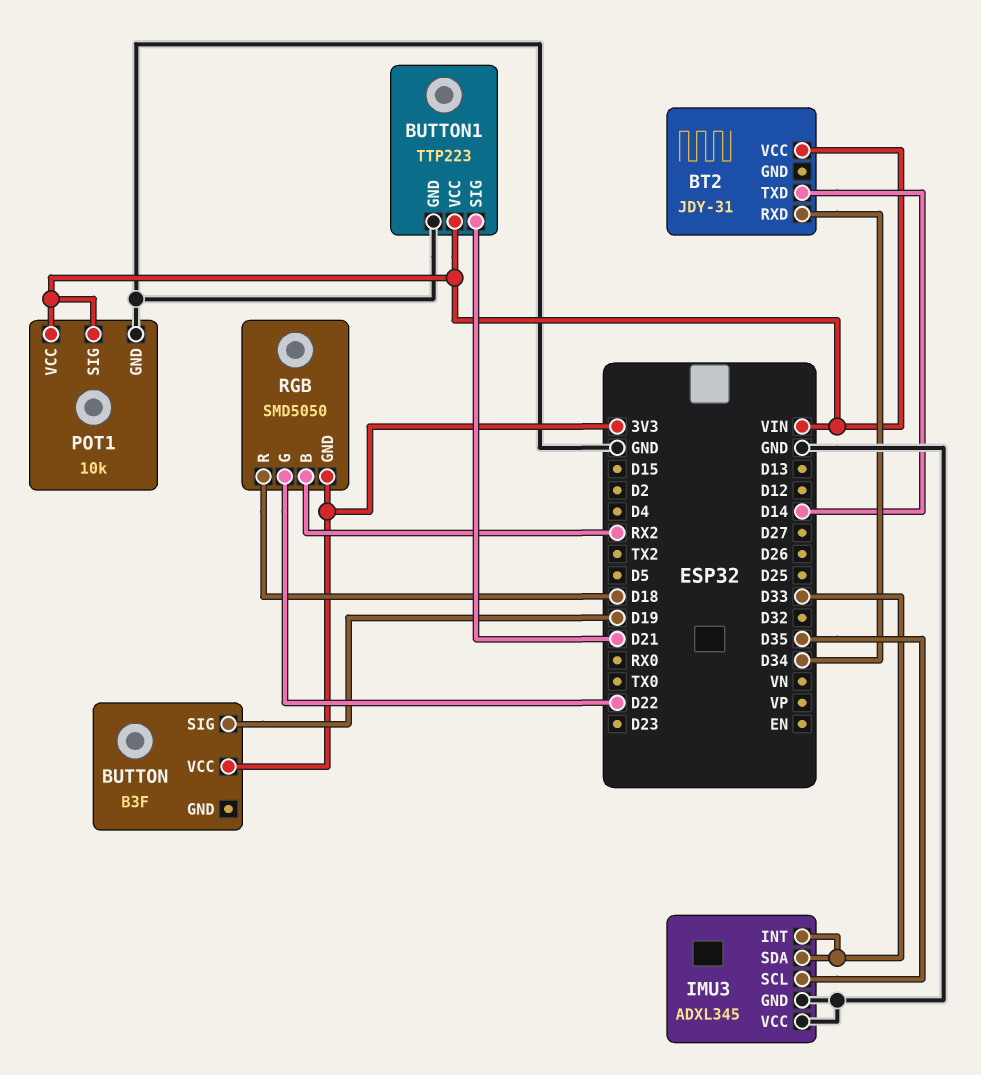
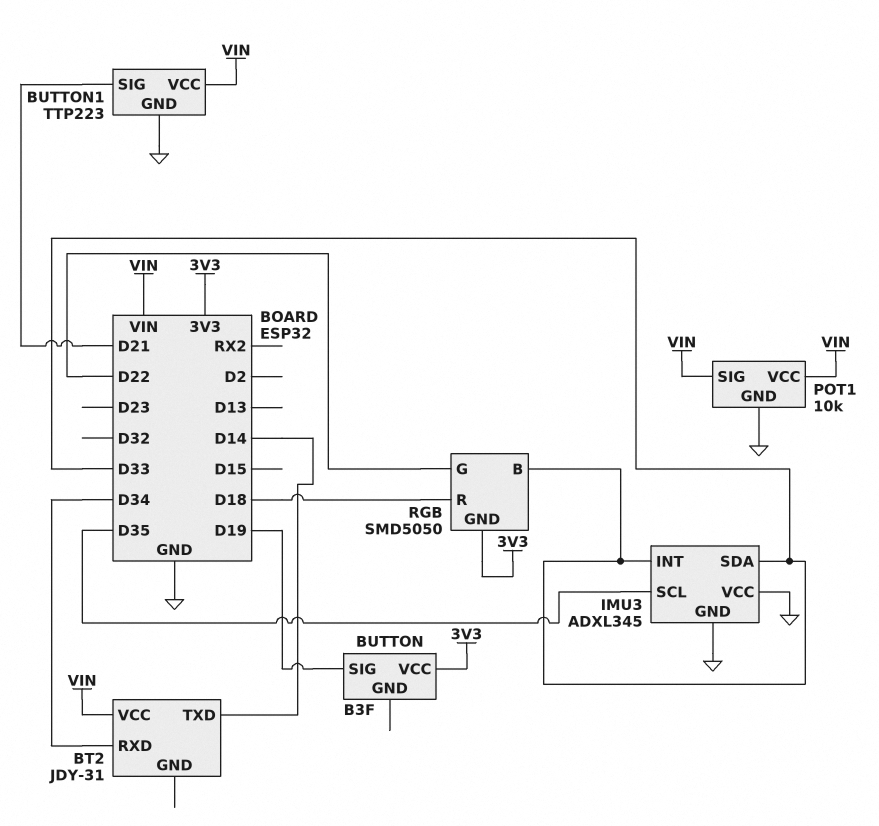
RGB pin B: RX2 -> D33

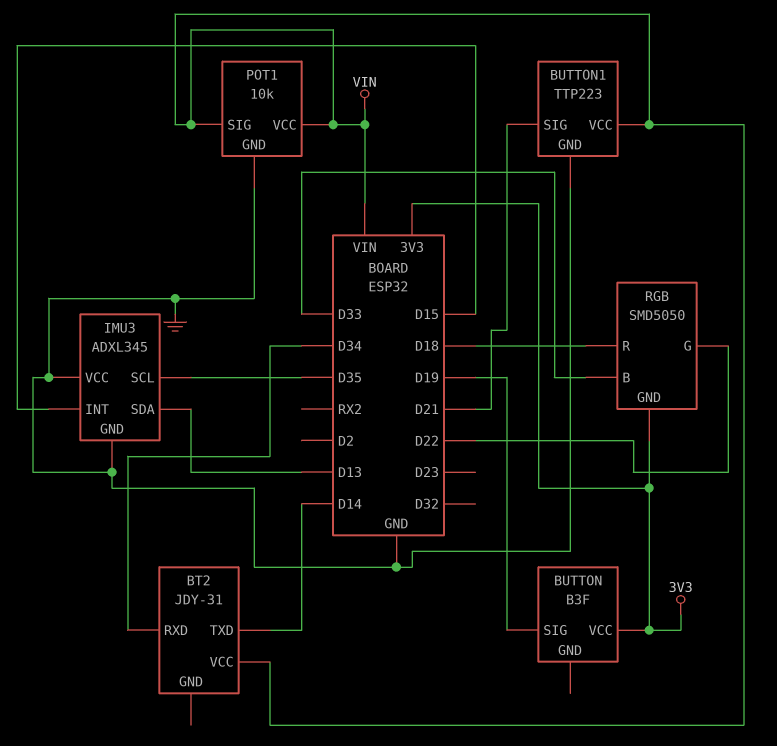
IMU3 pin INT: D33 -> D15
IMU3 pin SDA: D33 -> D13

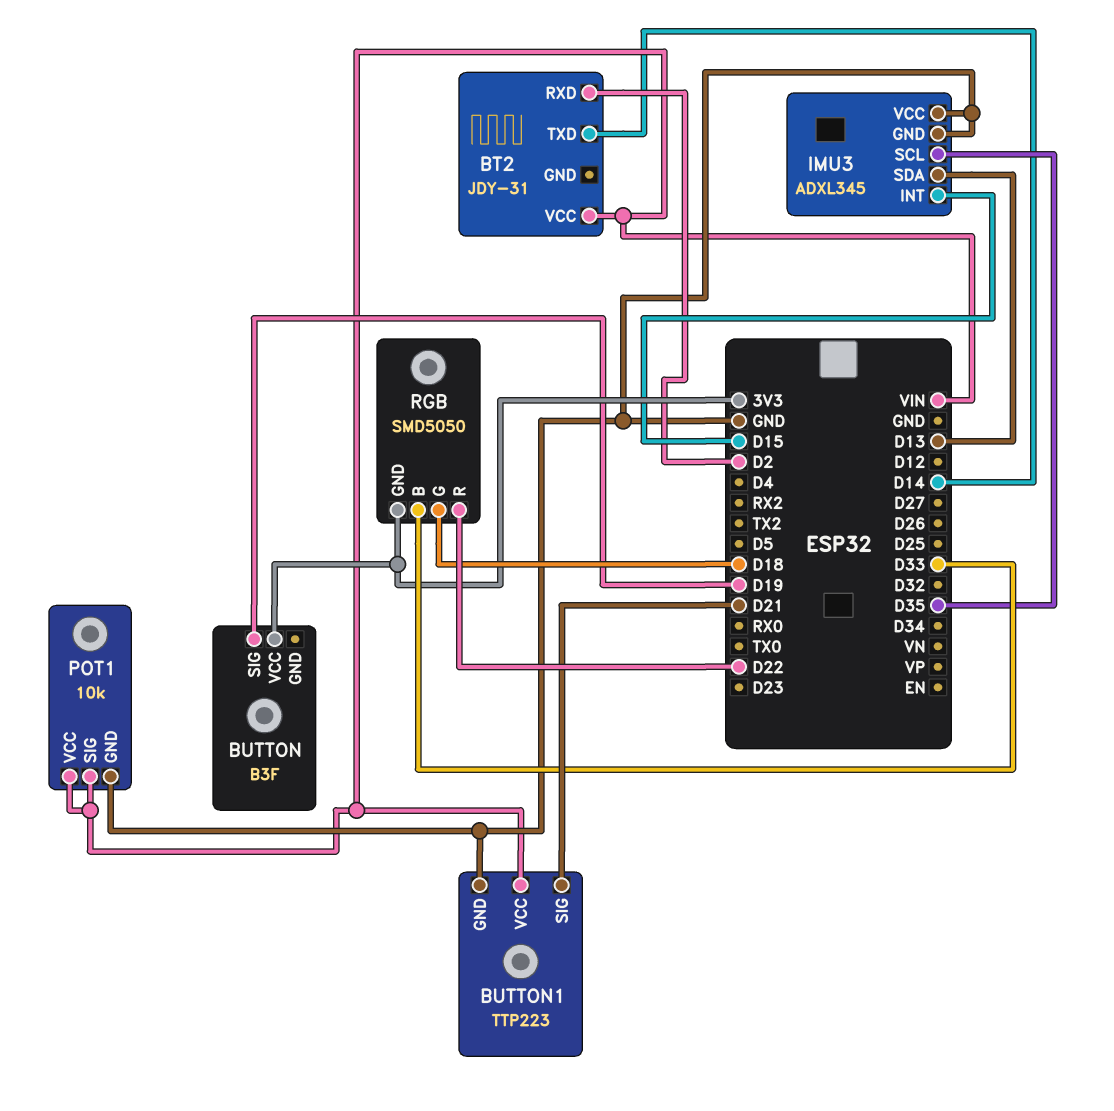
BT2 pin RXD: D34 -> D2
RGB pin G: D22 -> D18
RGB pin R: D18 -> D22

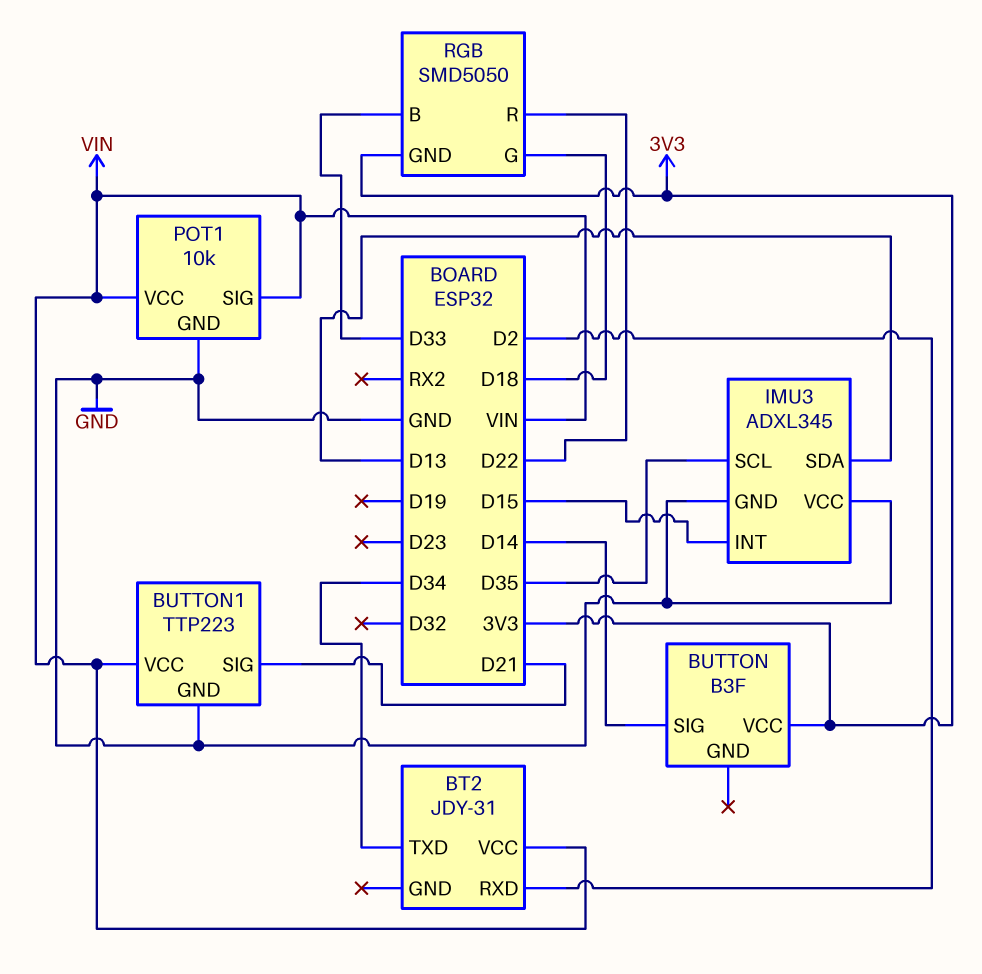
BT2 pin TXD: D14 -> D34
BUTTON pin SIG: D19 -> D14

